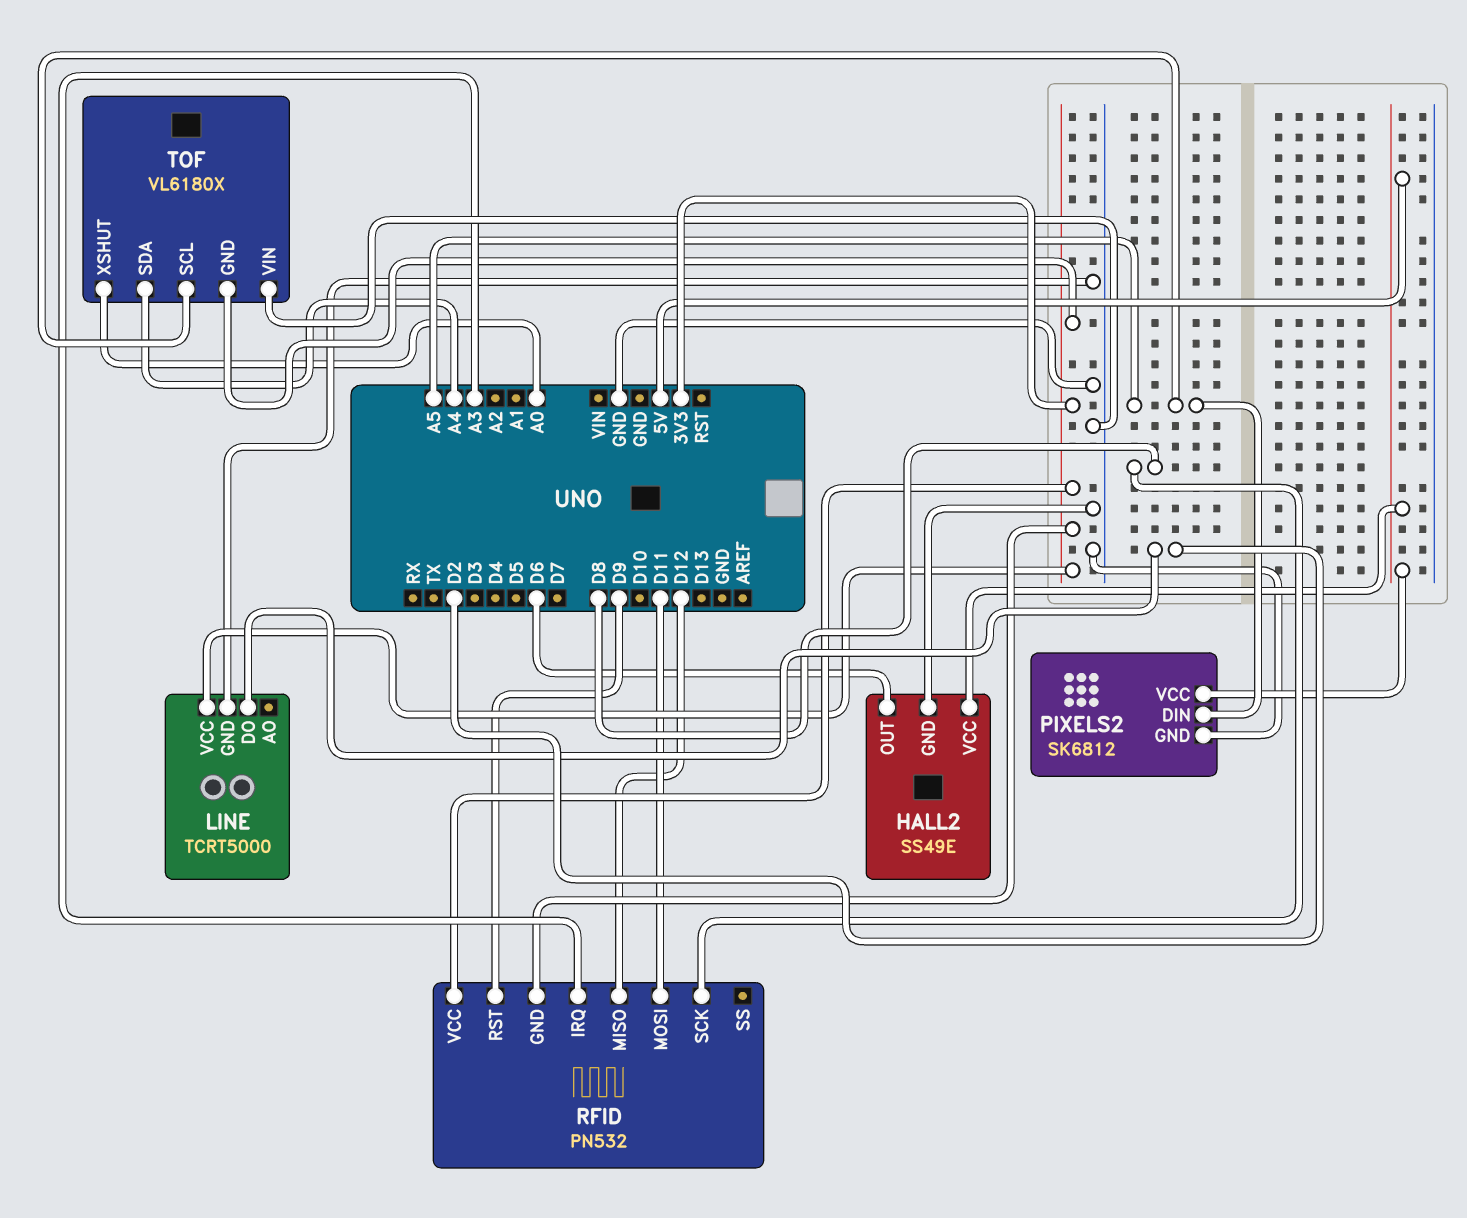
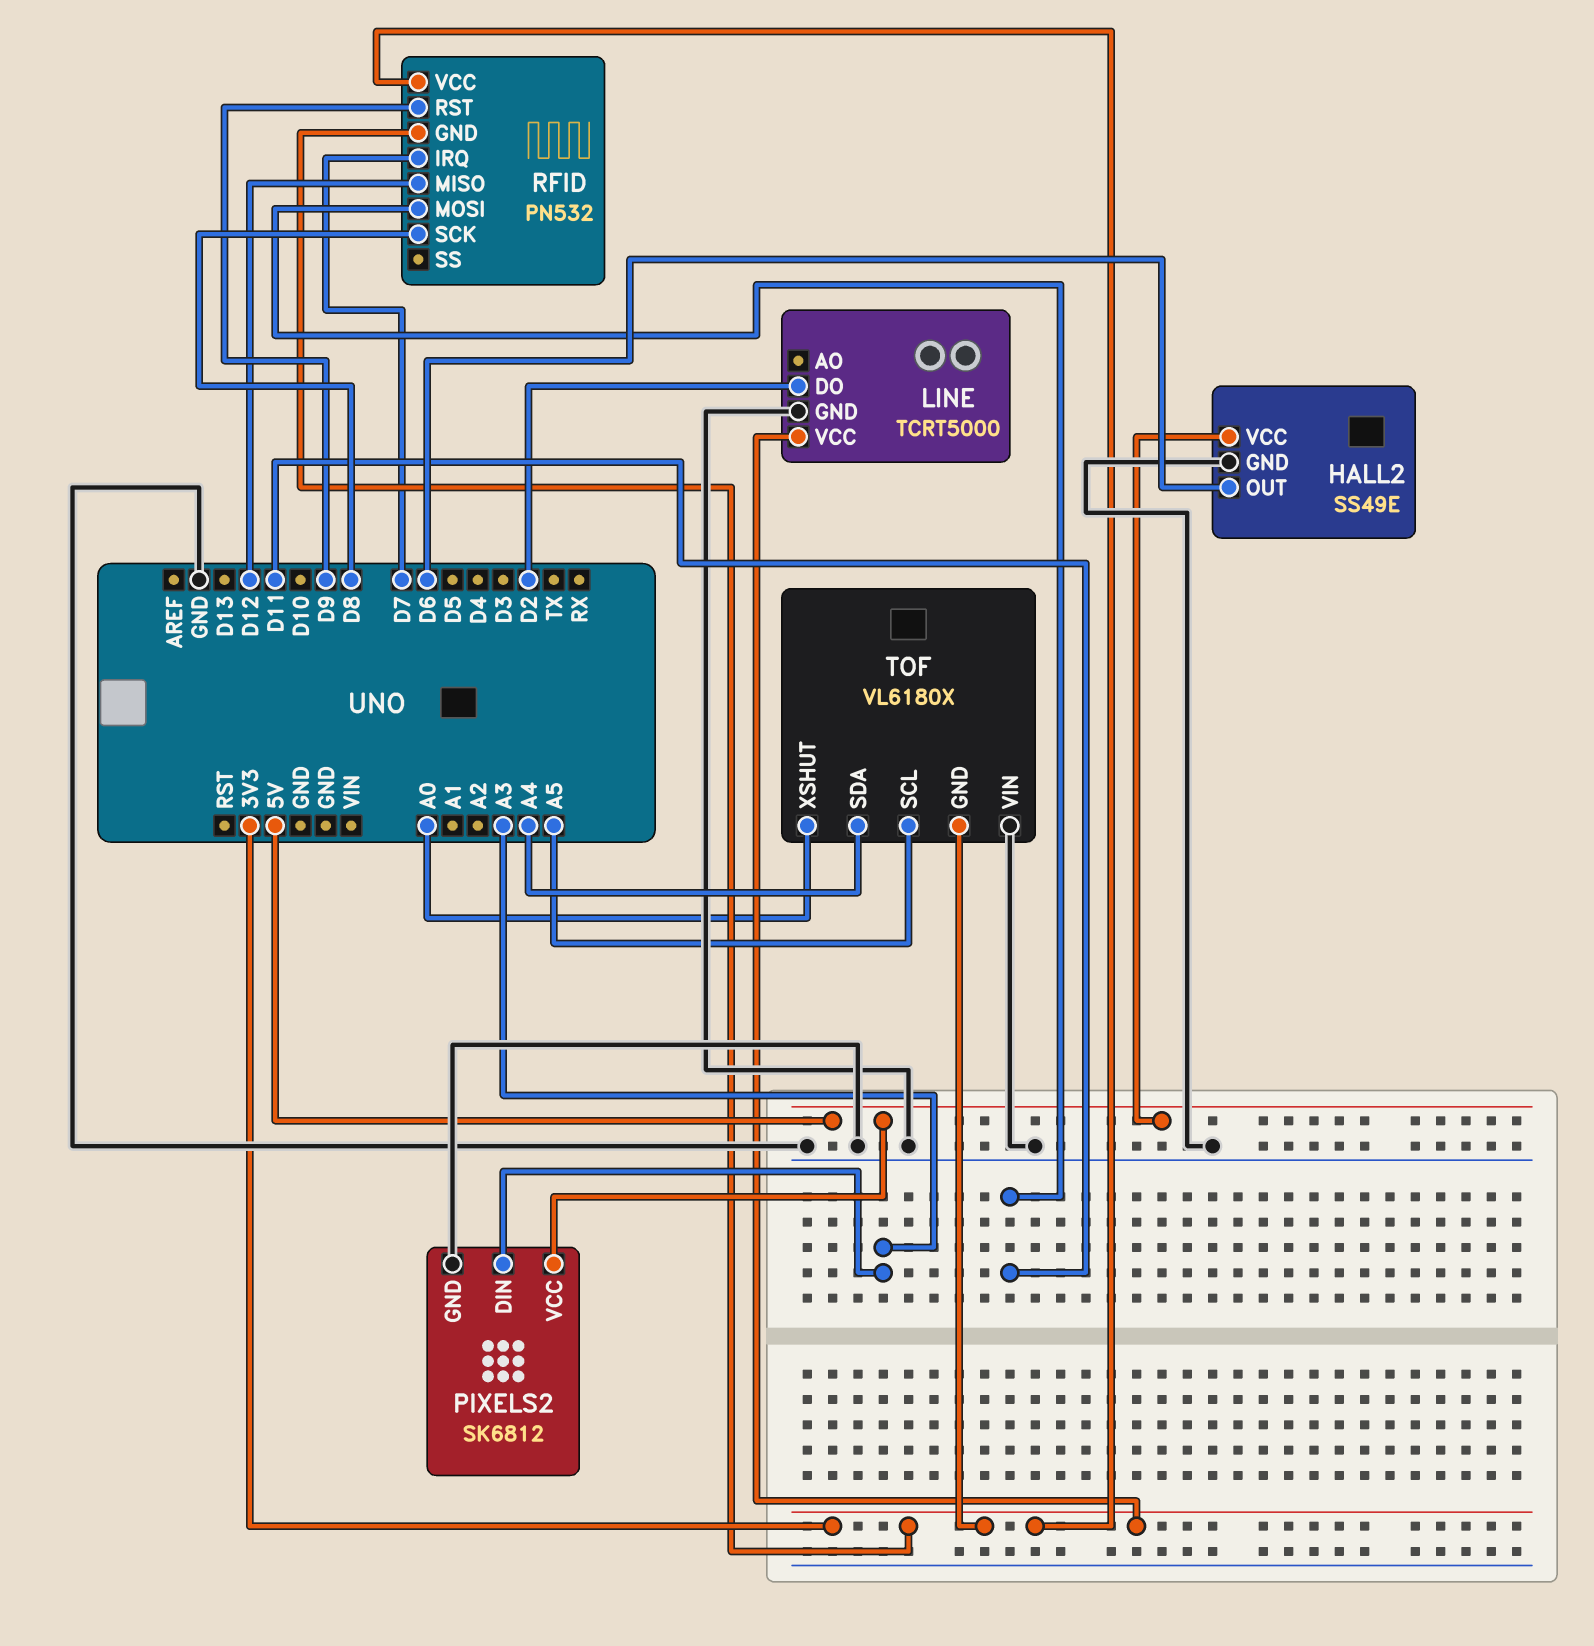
PIXELS2 pin DIN: A5 -> A3
RFID pin IRQ: A3 -> D7

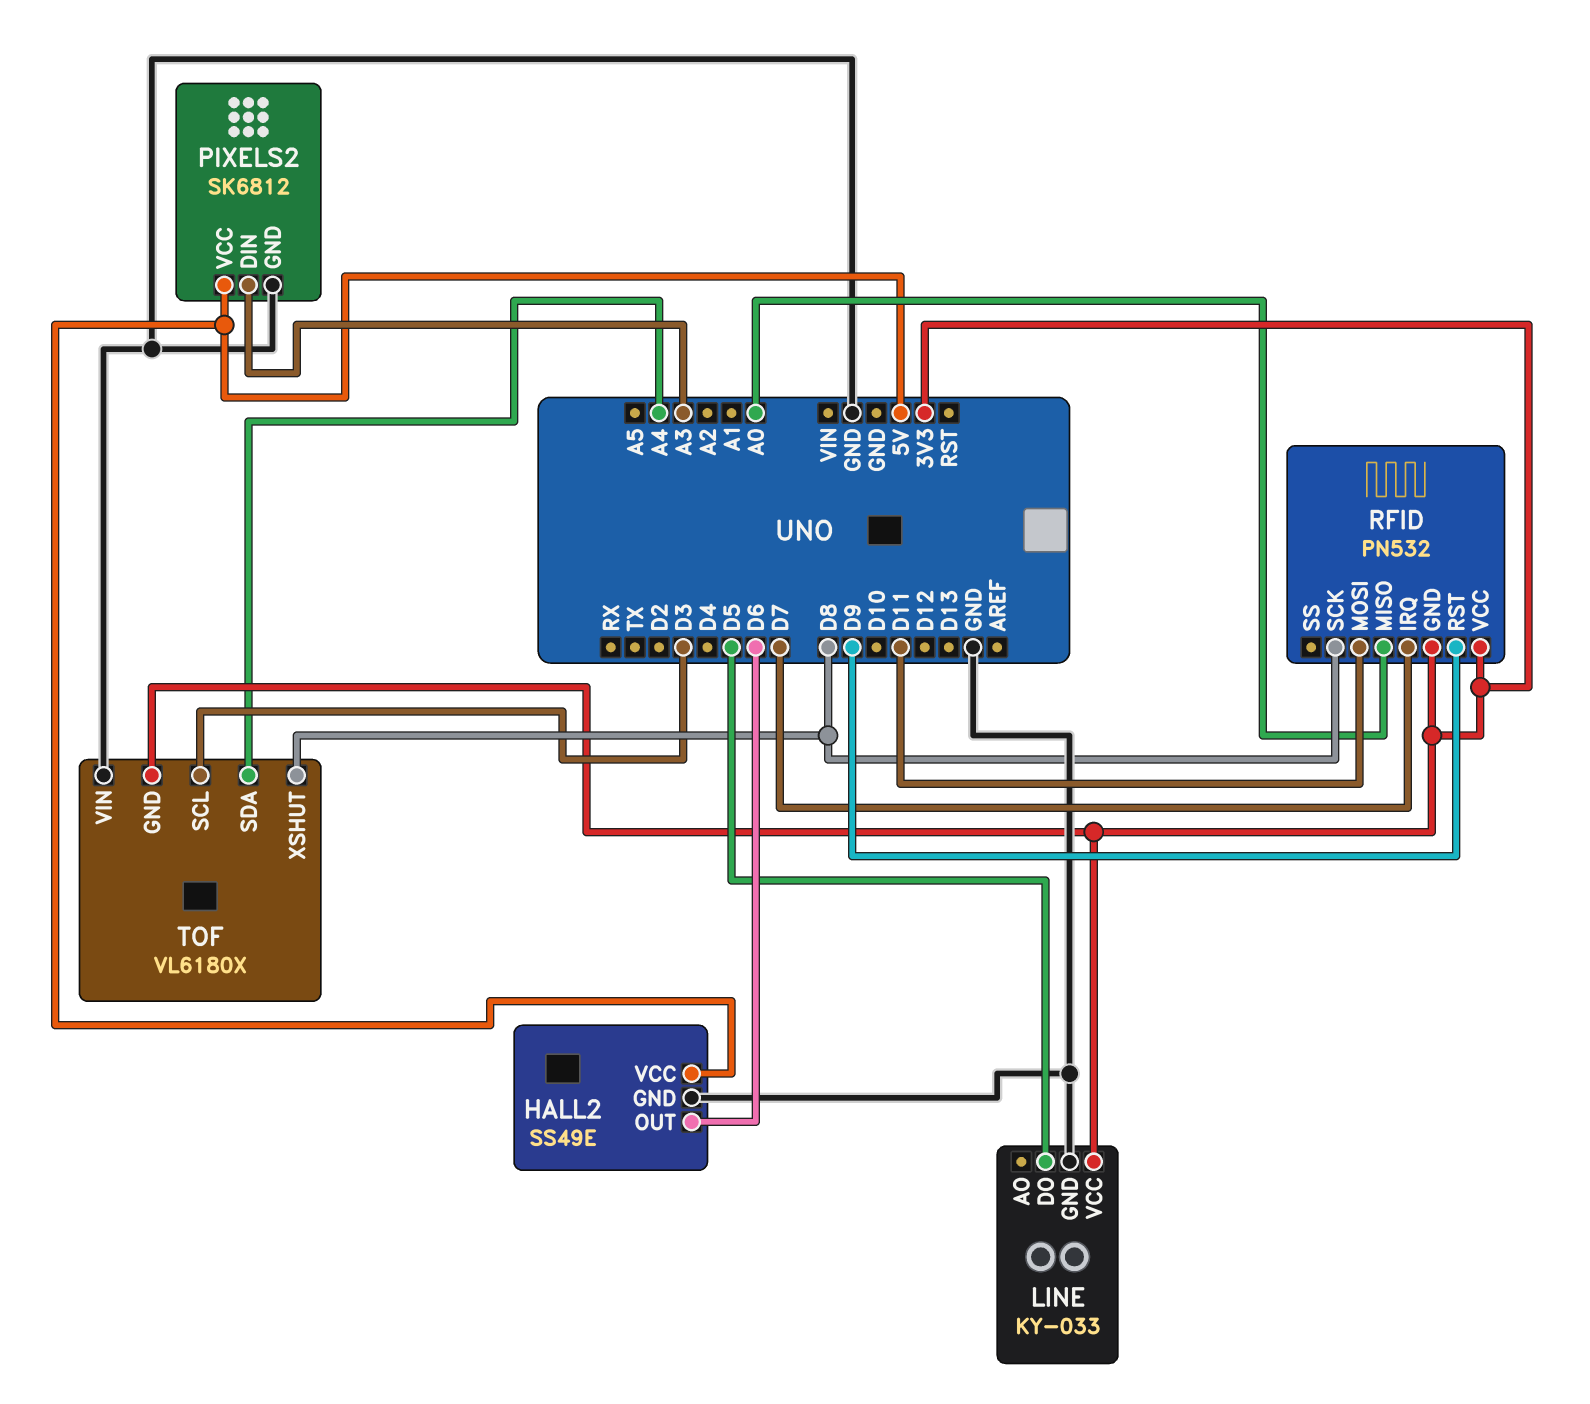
LINE: TCRT5000 -> KY-033
LINE pin DO: D2 -> D5
RFID pin MISO: D12 -> A0
TOF pin SCL: A5 -> D3
TOF pin XSHUT: A0 -> D8

